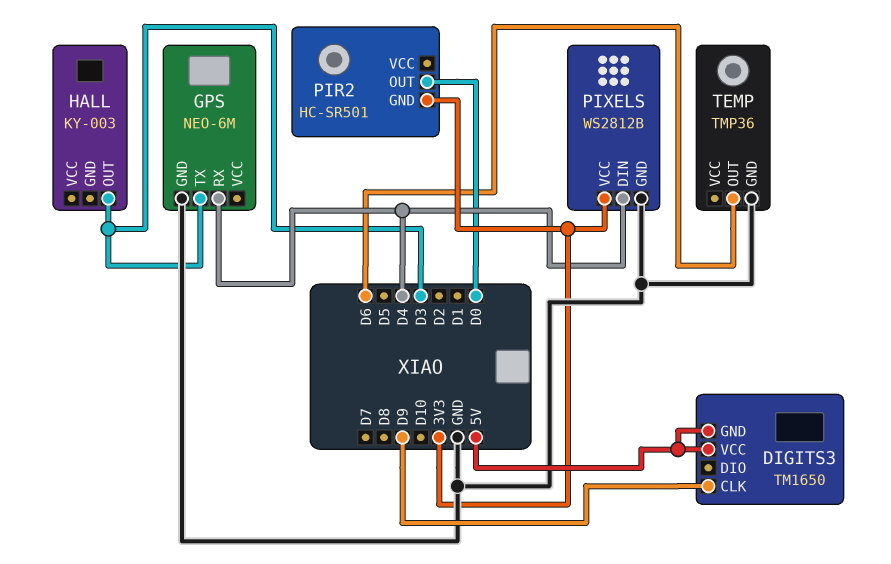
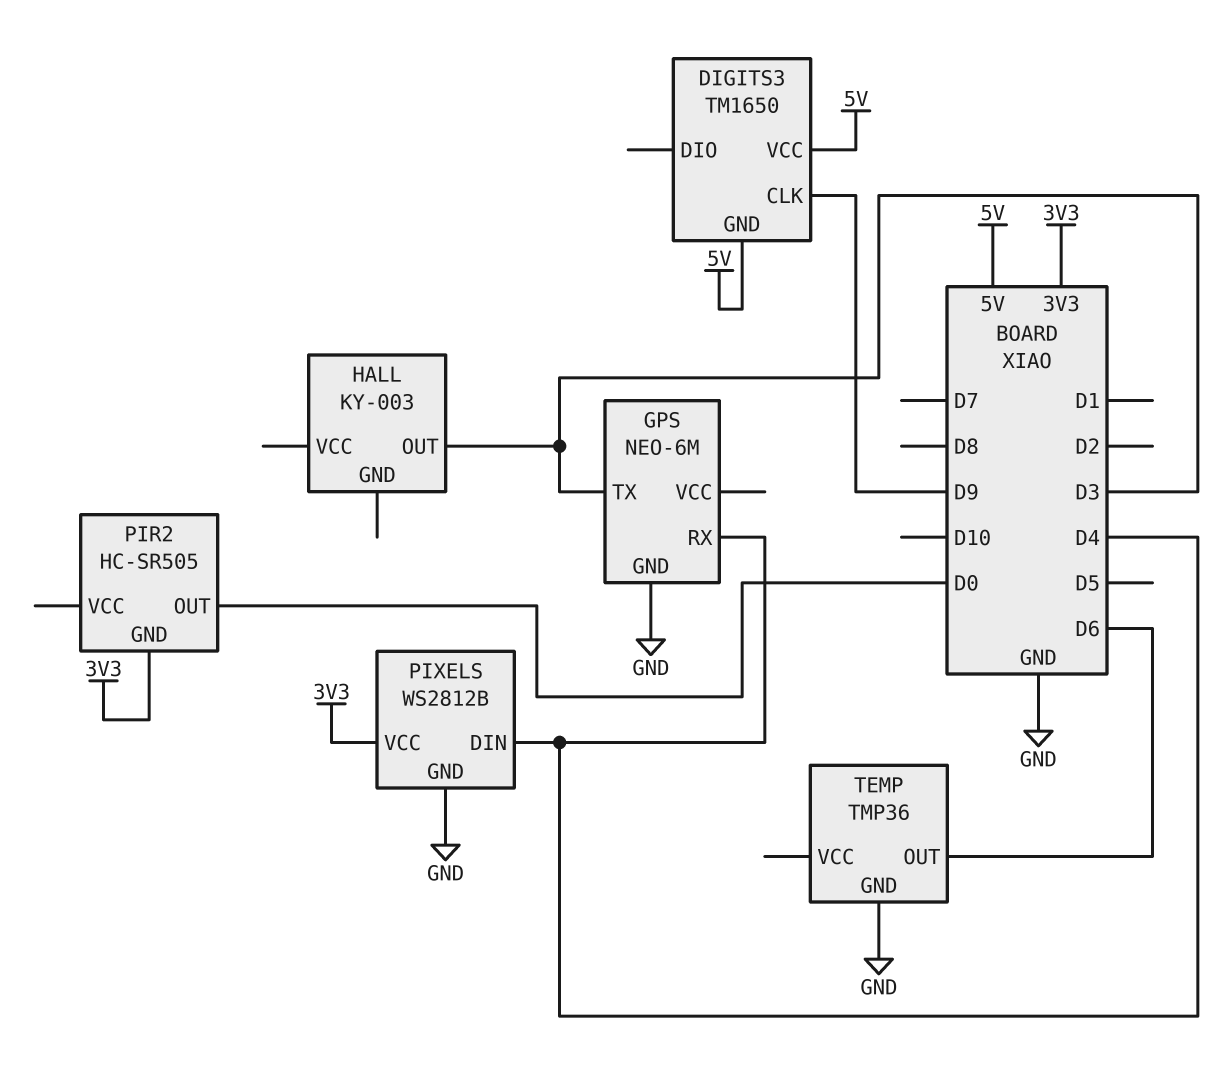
PIR2: HC-SR501 -> HC-SR505

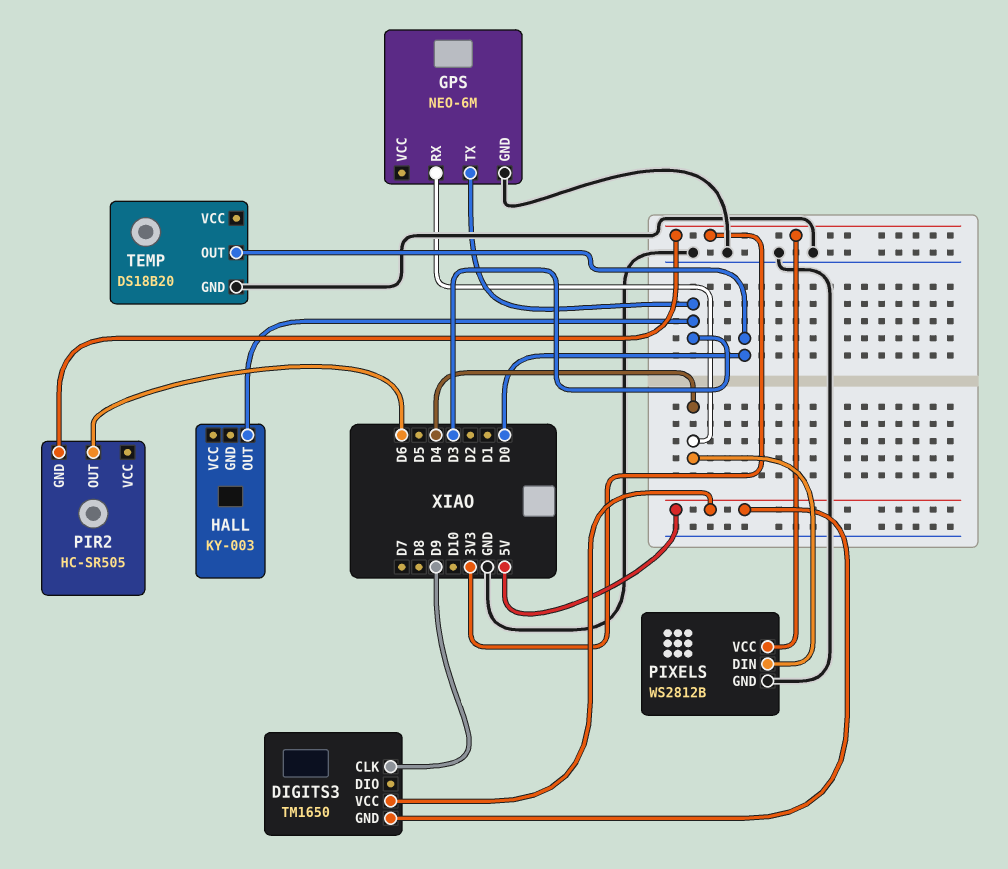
PIR2 pin OUT: D0 -> D6
TEMP: TMP36 -> DS18B20
TEMP pin OUT: D6 -> D0

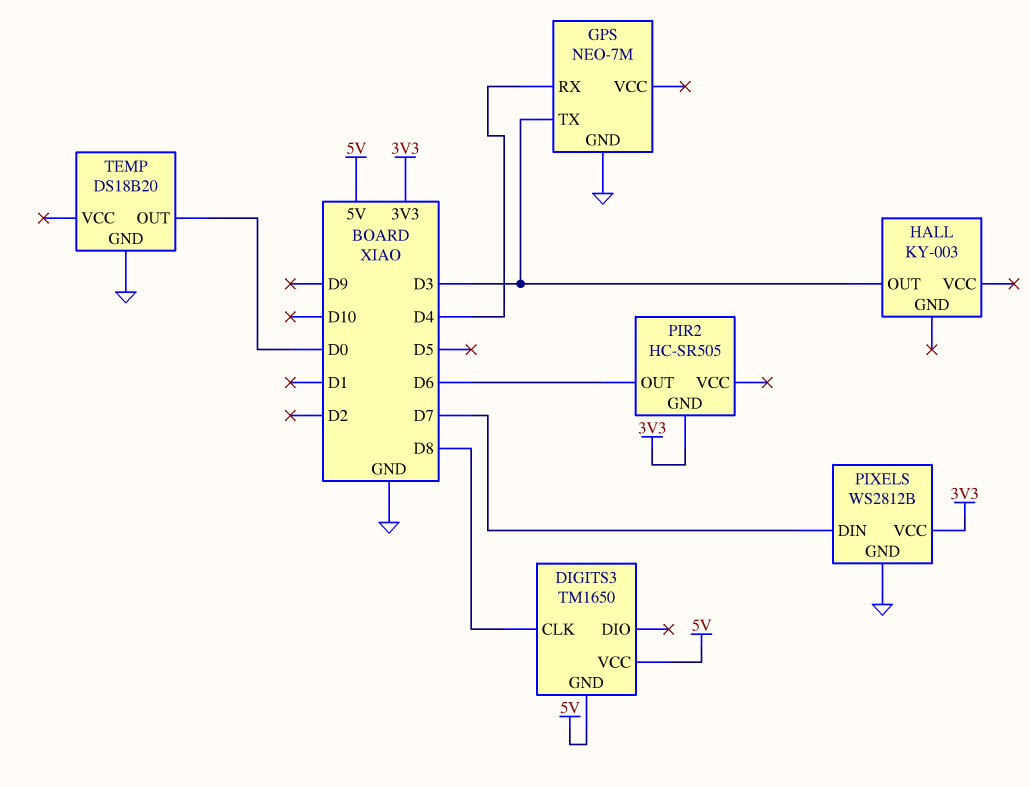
DIGITS3 pin CLK: D9 -> D8
GPS: NEO-6M -> NEO-7M
PIXELS pin DIN: D4 -> D7

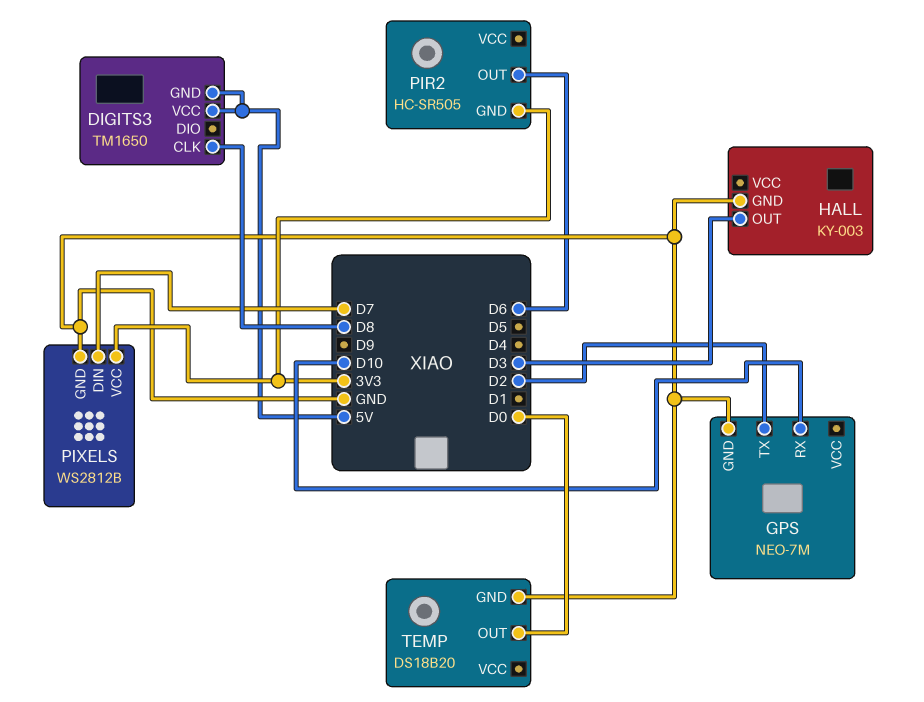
GPS pin RX: D4 -> D10
GPS pin TX: D3 -> D2
HALL pin GND: none -> GND

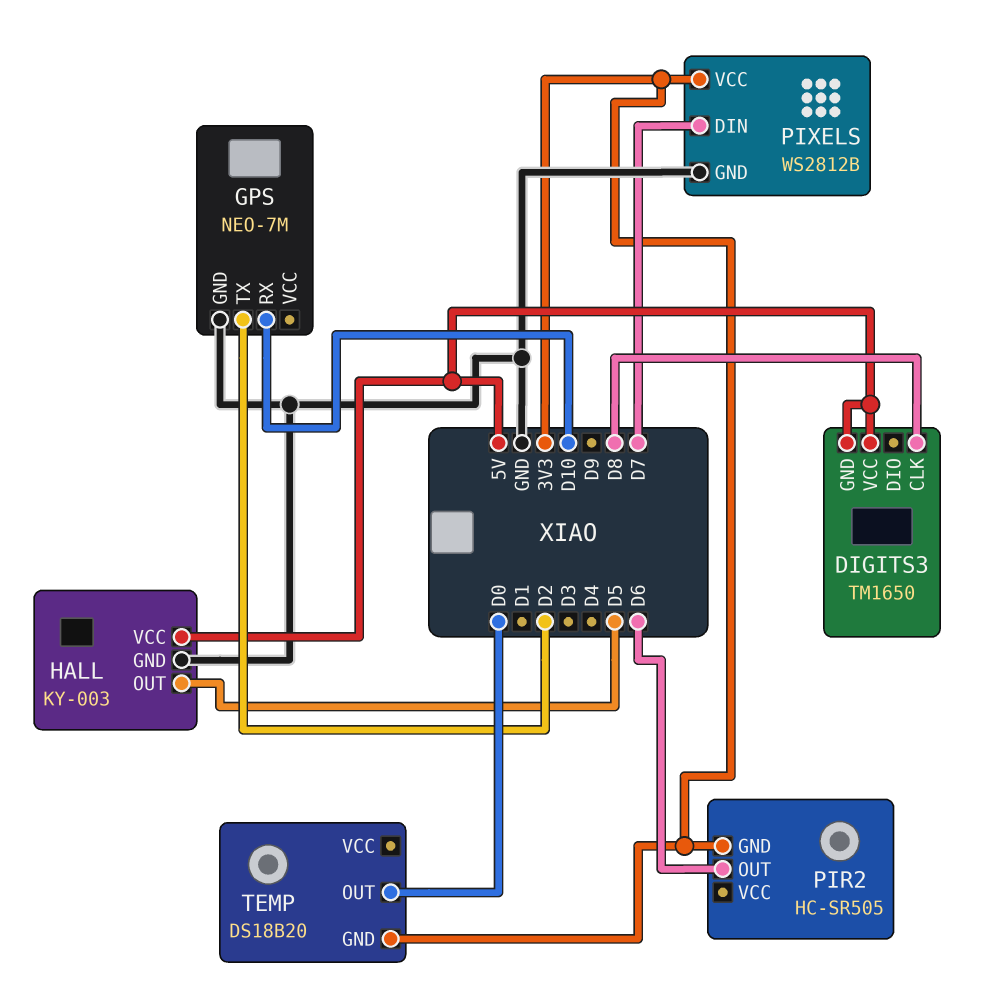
HALL pin OUT: D3 -> D5
HALL pin VCC: none -> 5V
TEMP pin GND: GND -> 3V3

